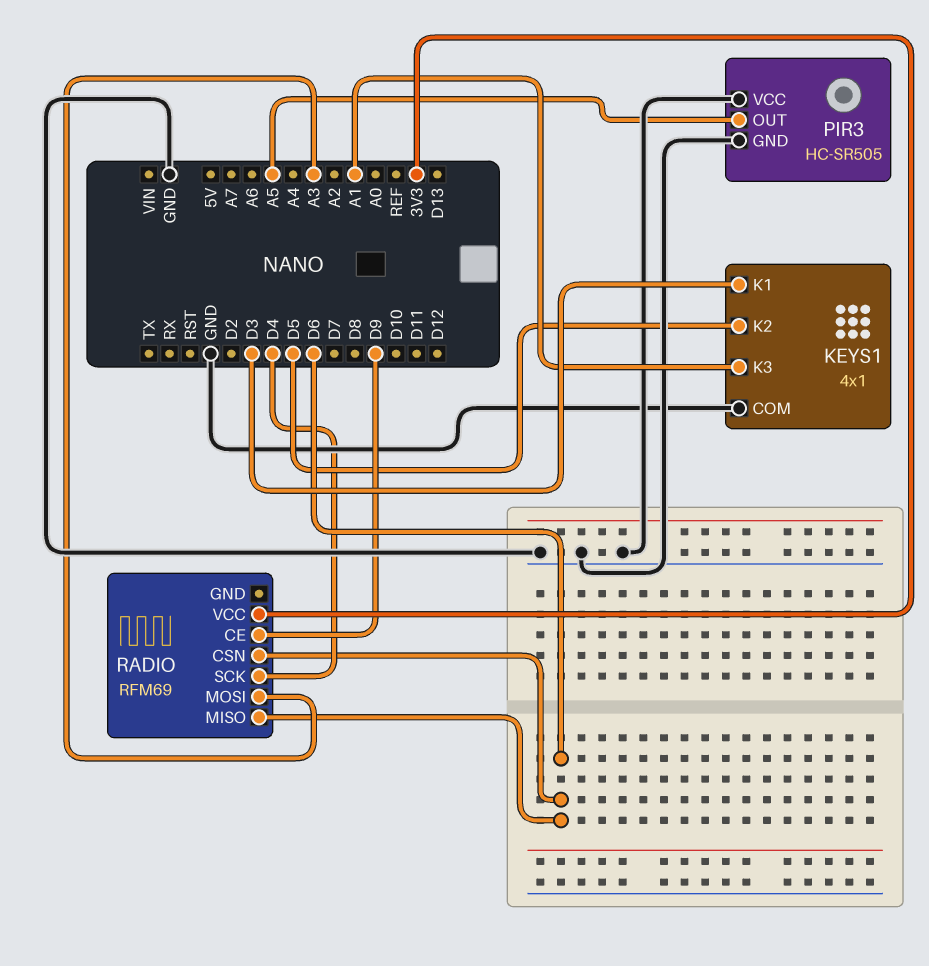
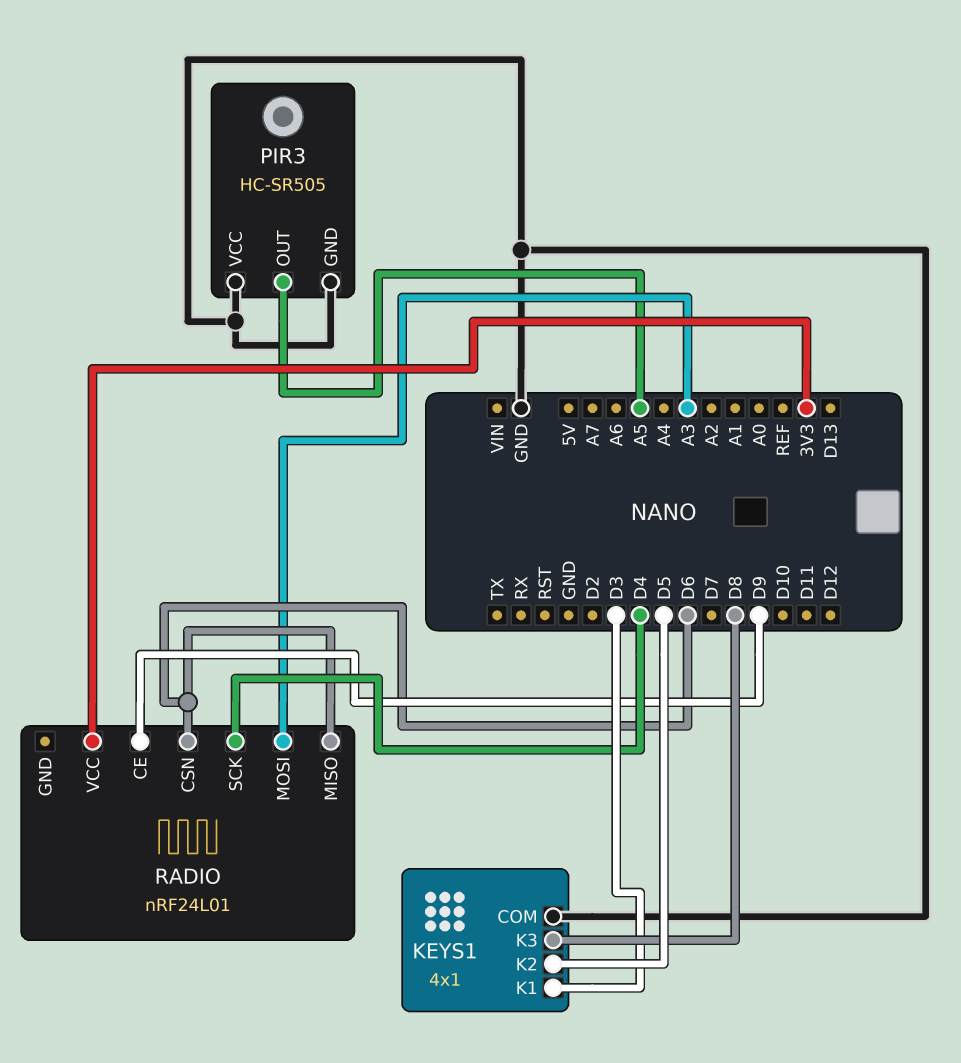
KEYS1 pin K3: A1 -> D8
RADIO: RFM69 -> nRF24L01

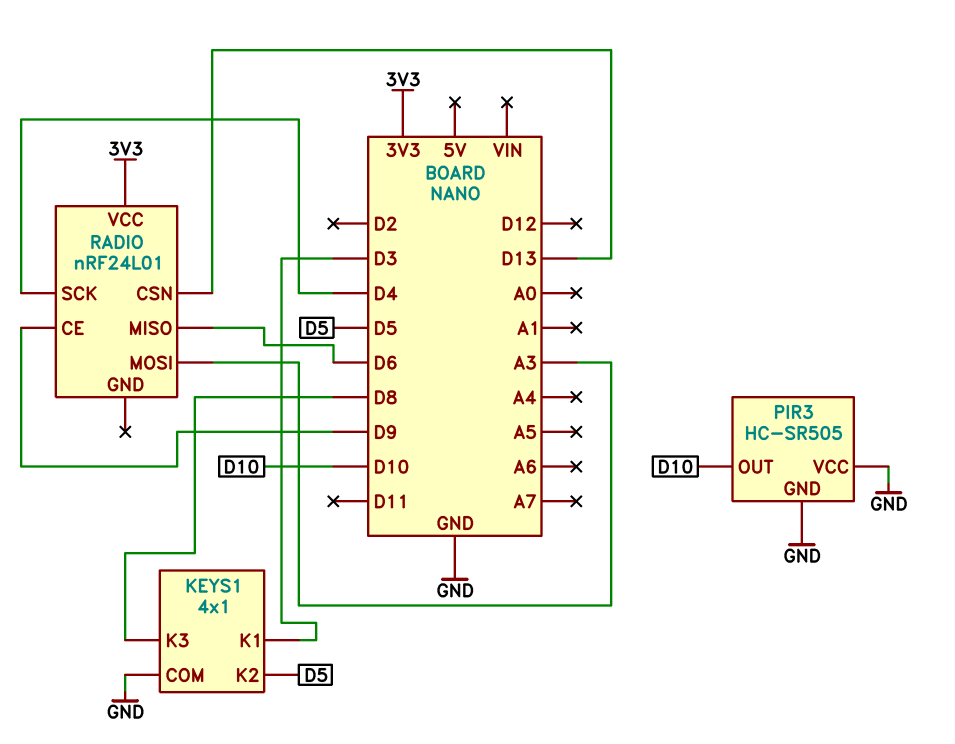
PIR3 pin OUT: A5 -> D10
RADIO pin CSN: D6 -> D13

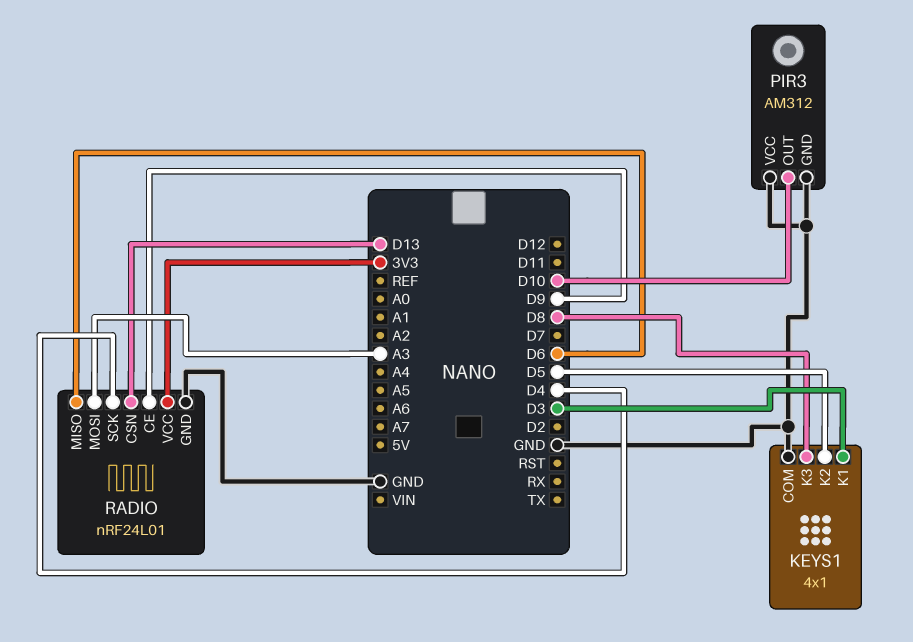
PIR3: HC-SR505 -> AM312
RADIO pin GND: none -> GND

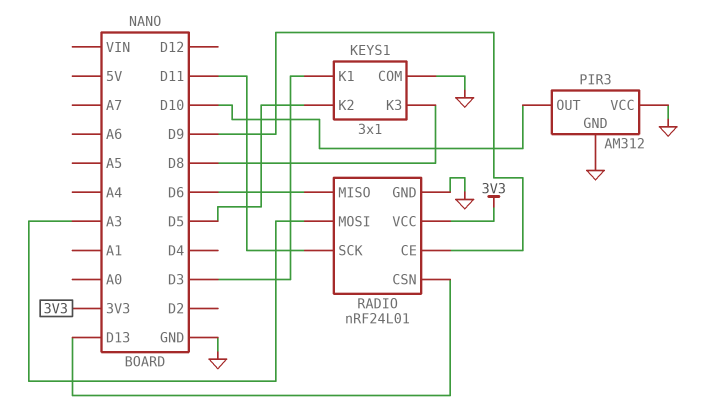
KEYS1: 4x1 -> 3x1
RADIO pin SCK: D4 -> D11

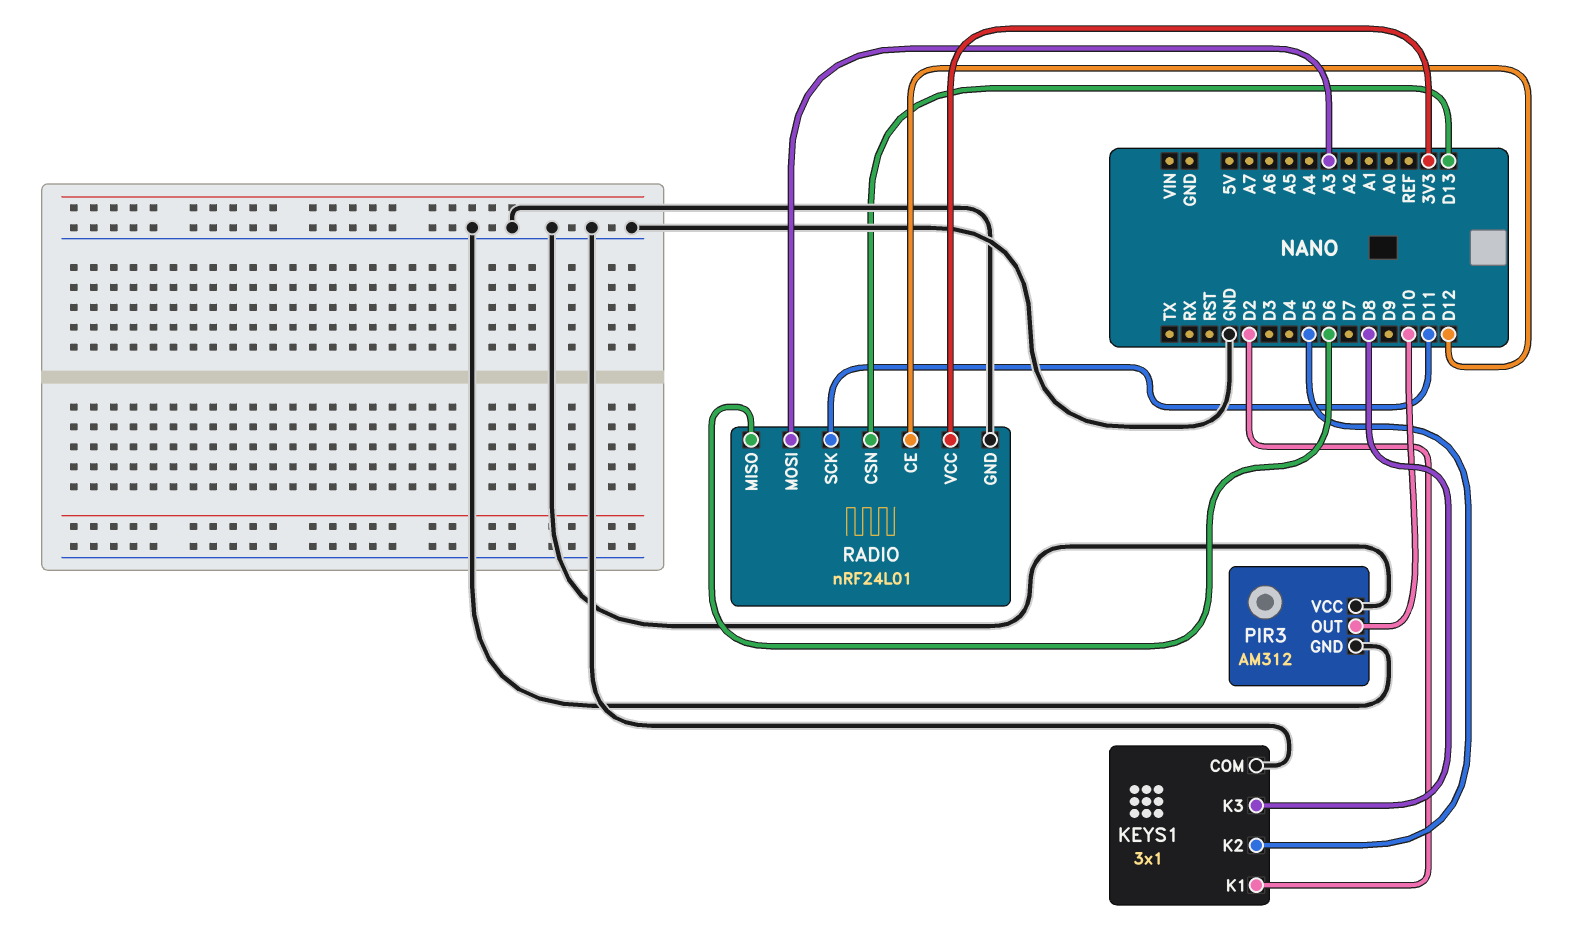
KEYS1 pin K1: D3 -> D2
RADIO pin CE: D9 -> D12

